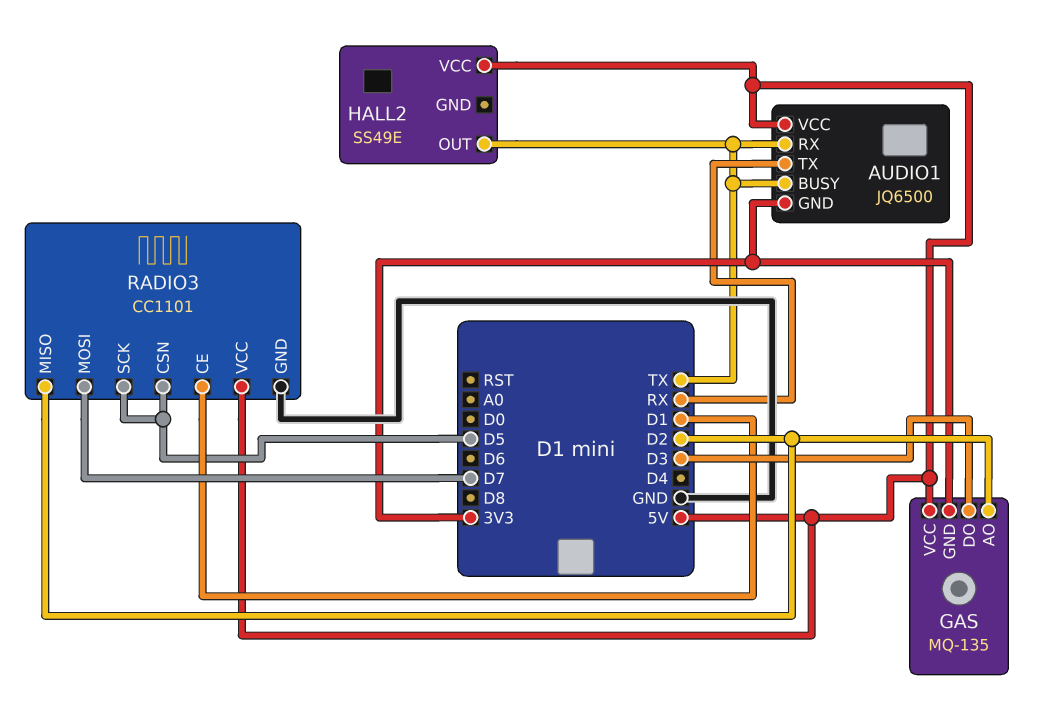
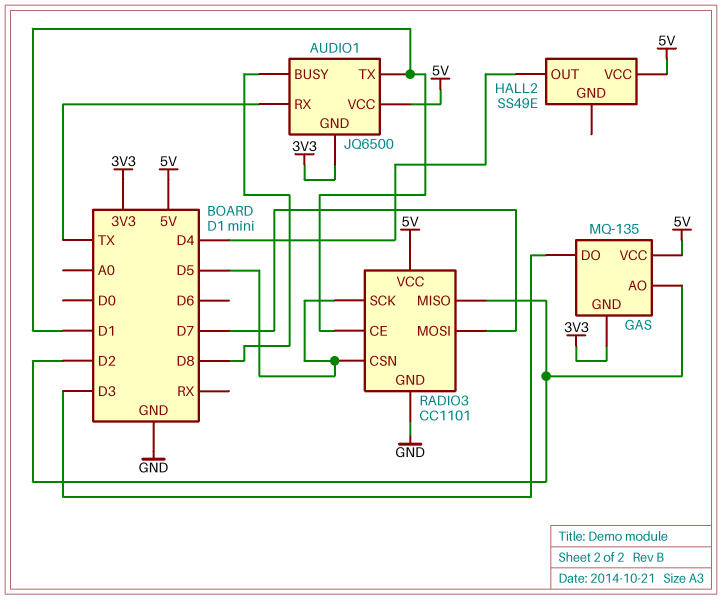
AUDIO1 pin BUSY: TX -> D8
AUDIO1 pin TX: RX -> D1
HALL2 pin OUT: TX -> D4

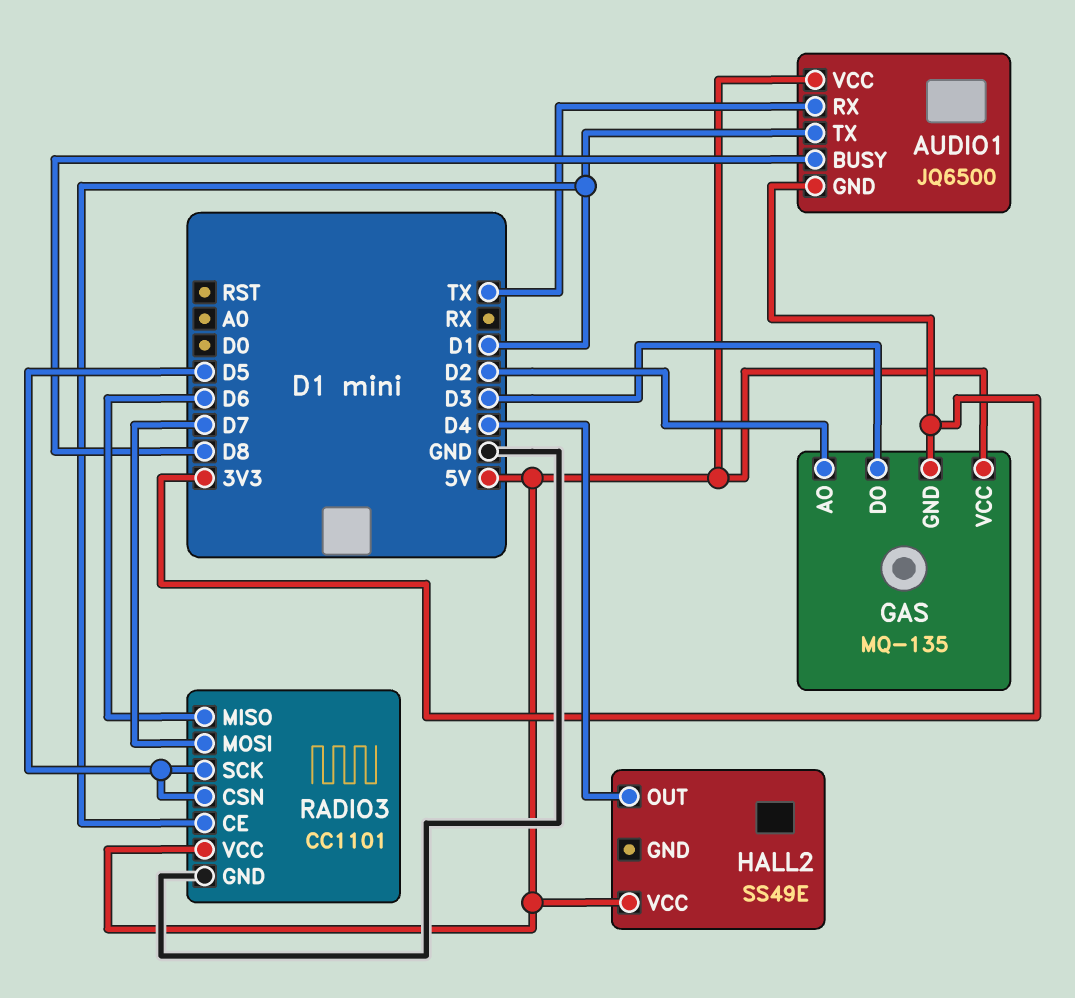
RADIO3 pin MISO: D2 -> D6

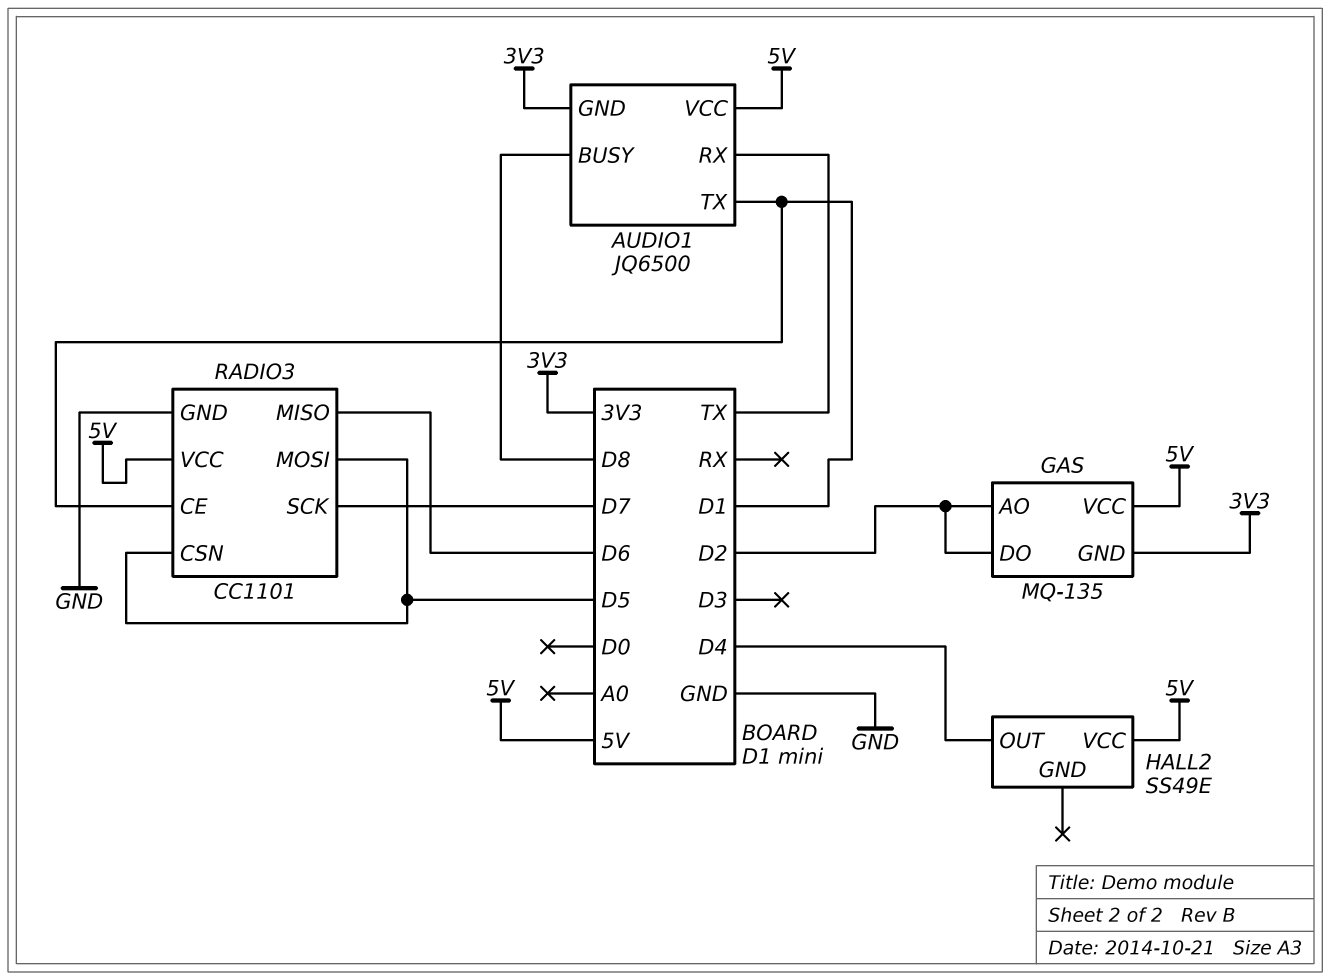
GAS pin DO: D3 -> D2
RADIO3 pin MOSI: D7 -> D5
RADIO3 pin SCK: D5 -> D7

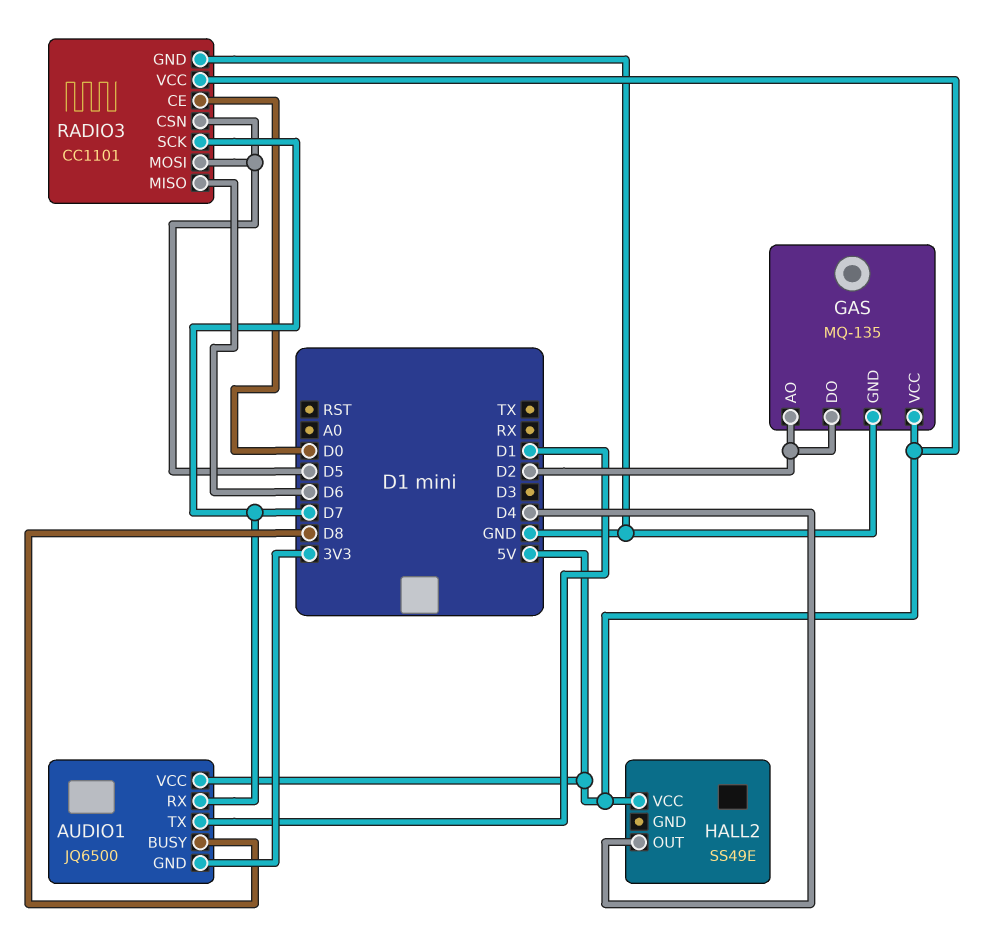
AUDIO1 pin RX: TX -> D7
GAS pin GND: 3V3 -> GND
RADIO3 pin CE: D1 -> D0

